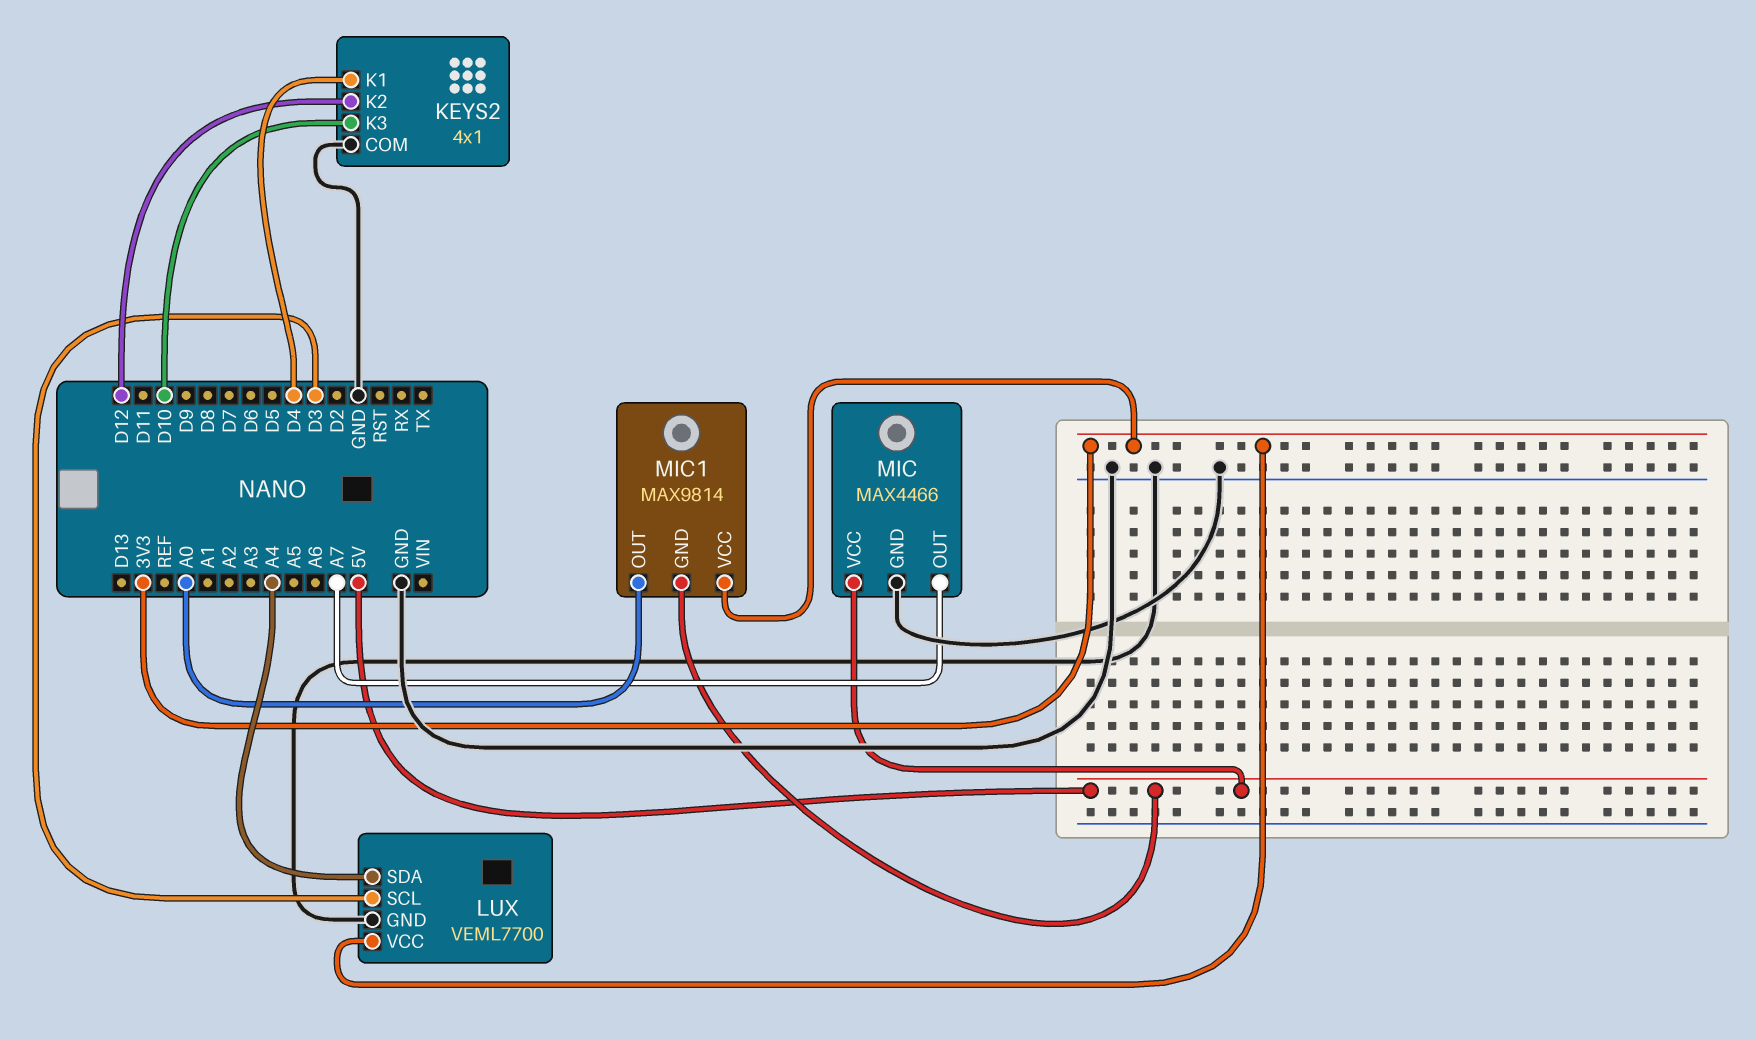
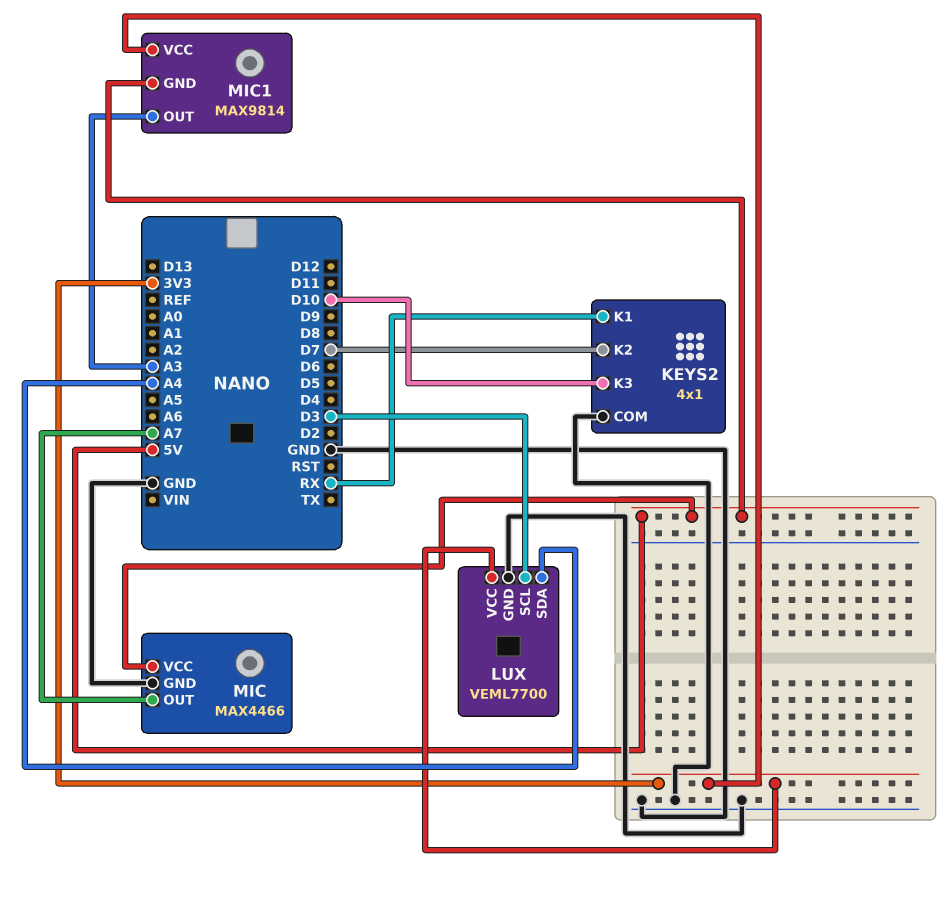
KEYS2 pin K1: D4 -> RX
KEYS2 pin K2: D12 -> D7
MIC1 pin OUT: A0 -> A3

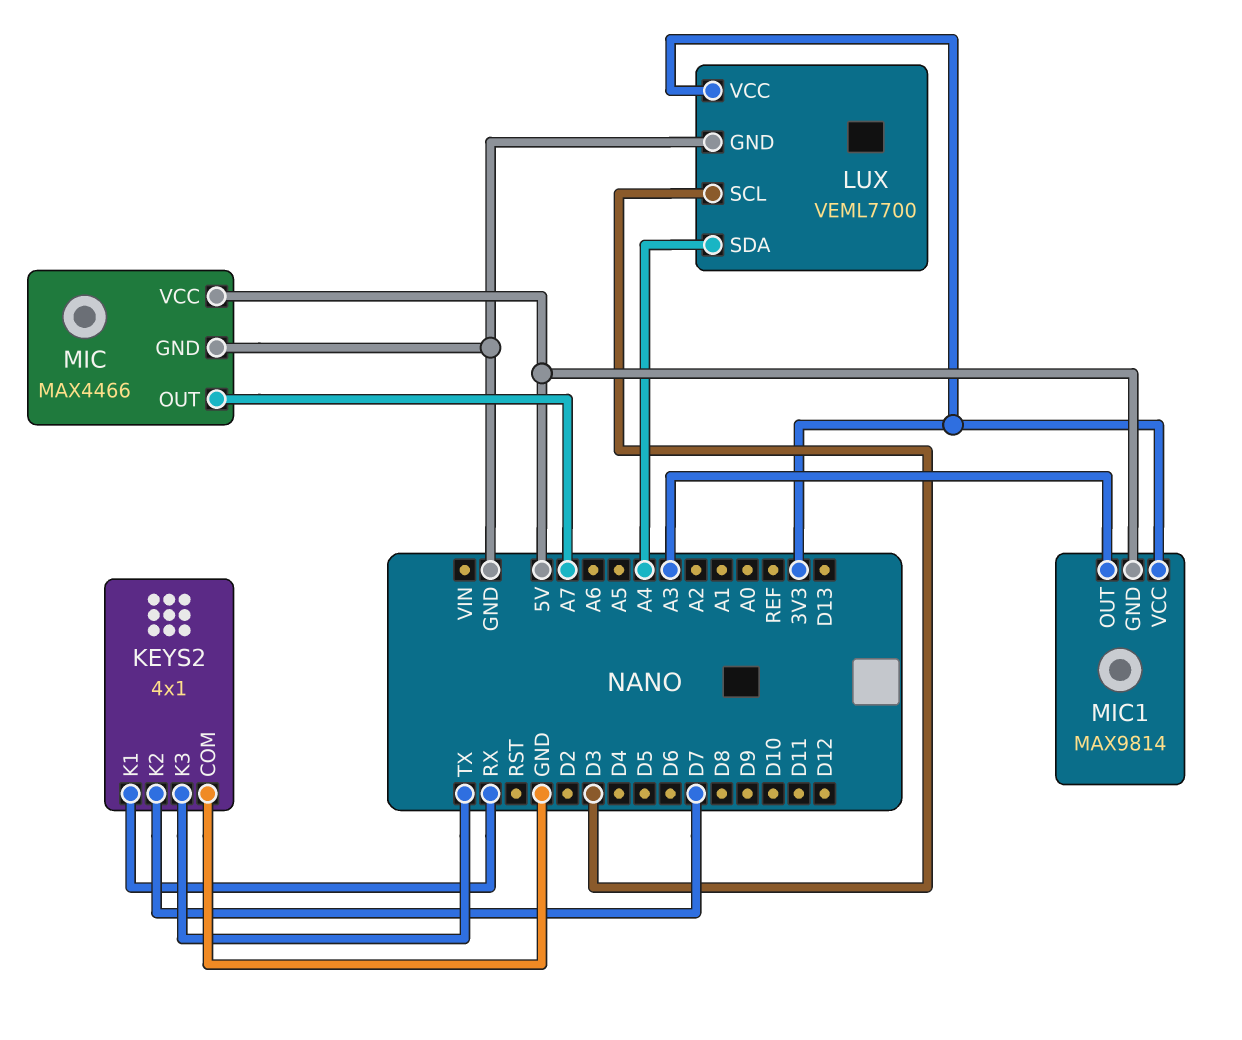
KEYS2 pin K3: D10 -> TX

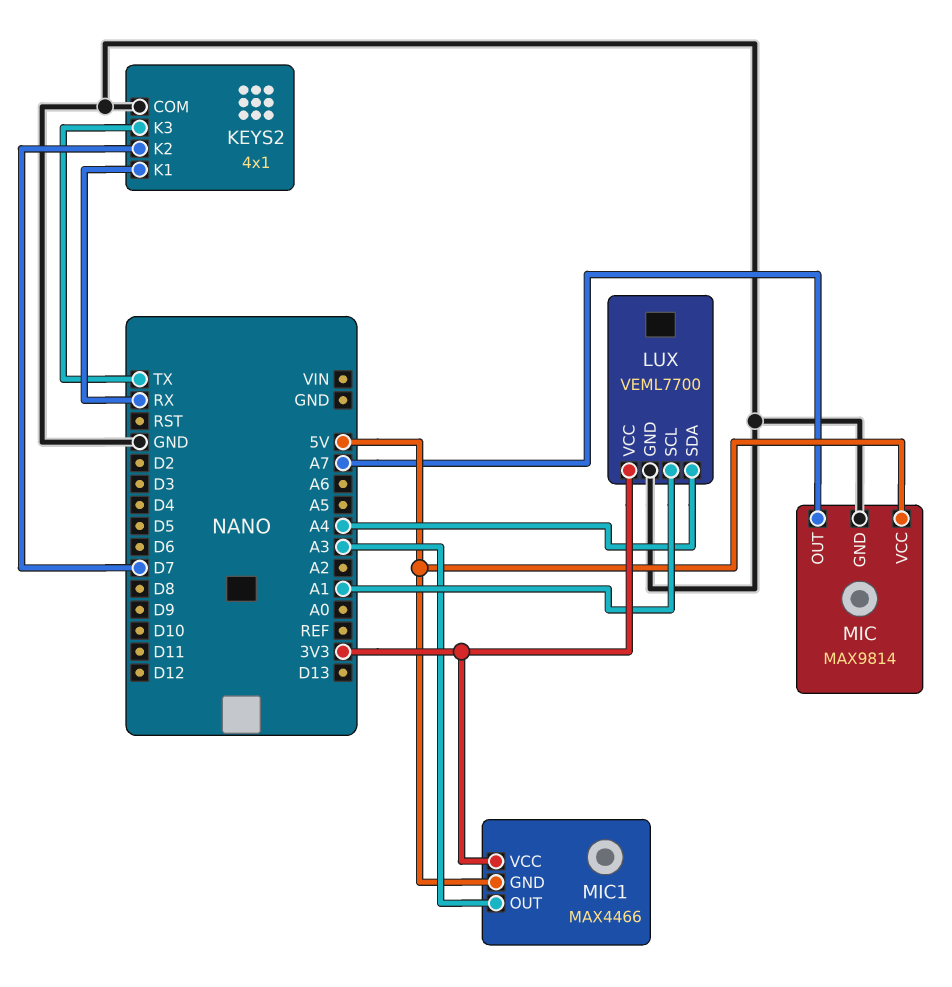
LUX pin SCL: D3 -> A1
MIC: MAX4466 -> MAX9814
MIC1: MAX9814 -> MAX4466

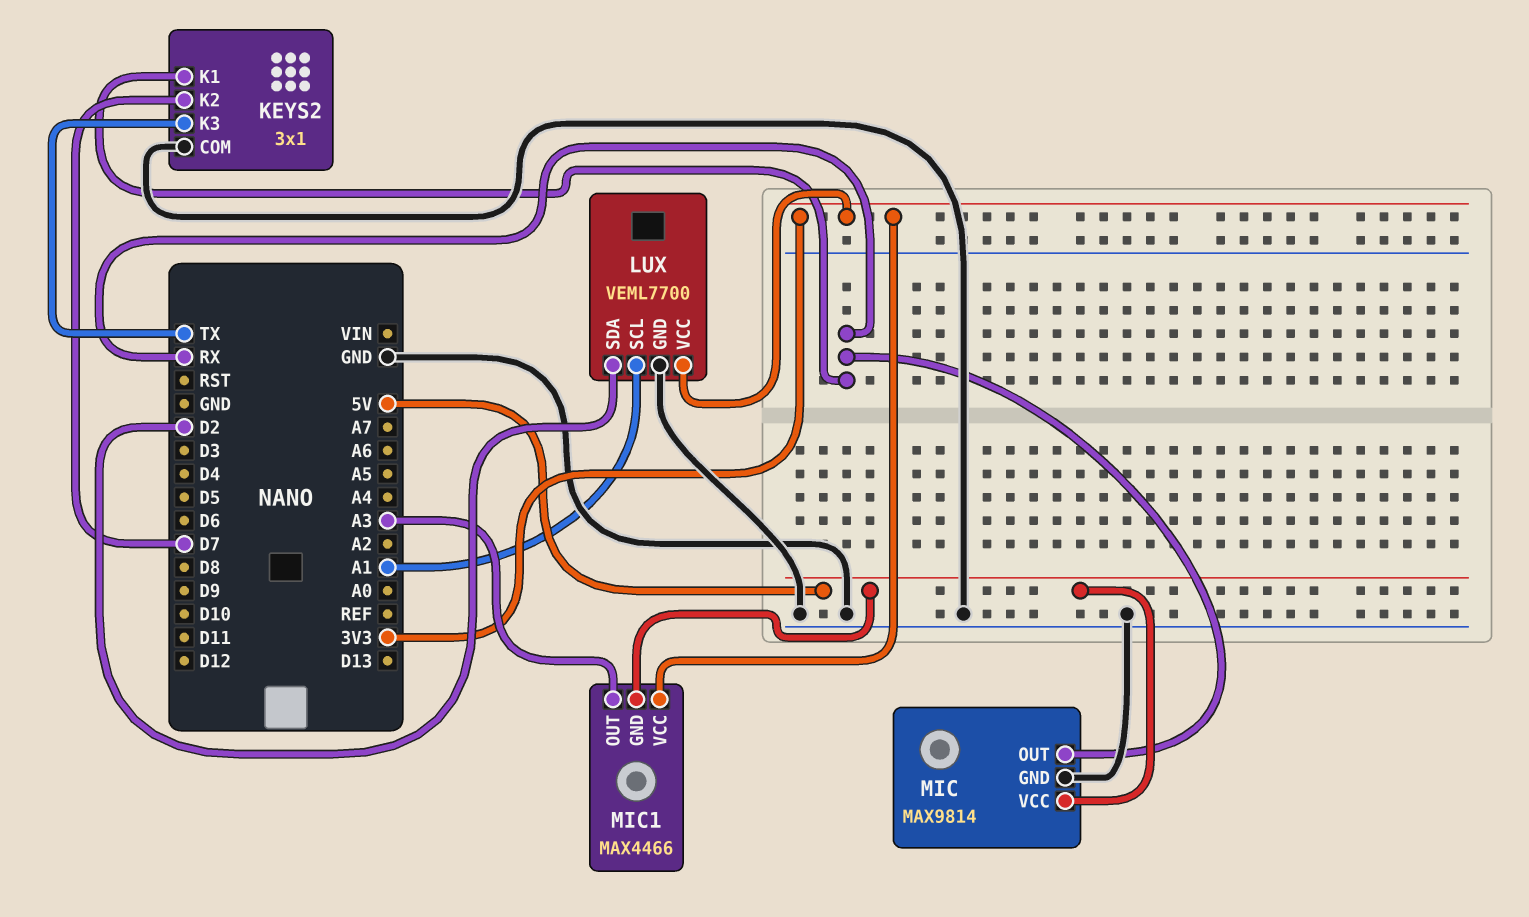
KEYS2: 4x1 -> 3x1
LUX pin SDA: A4 -> D2
MIC pin OUT: A7 -> RX

